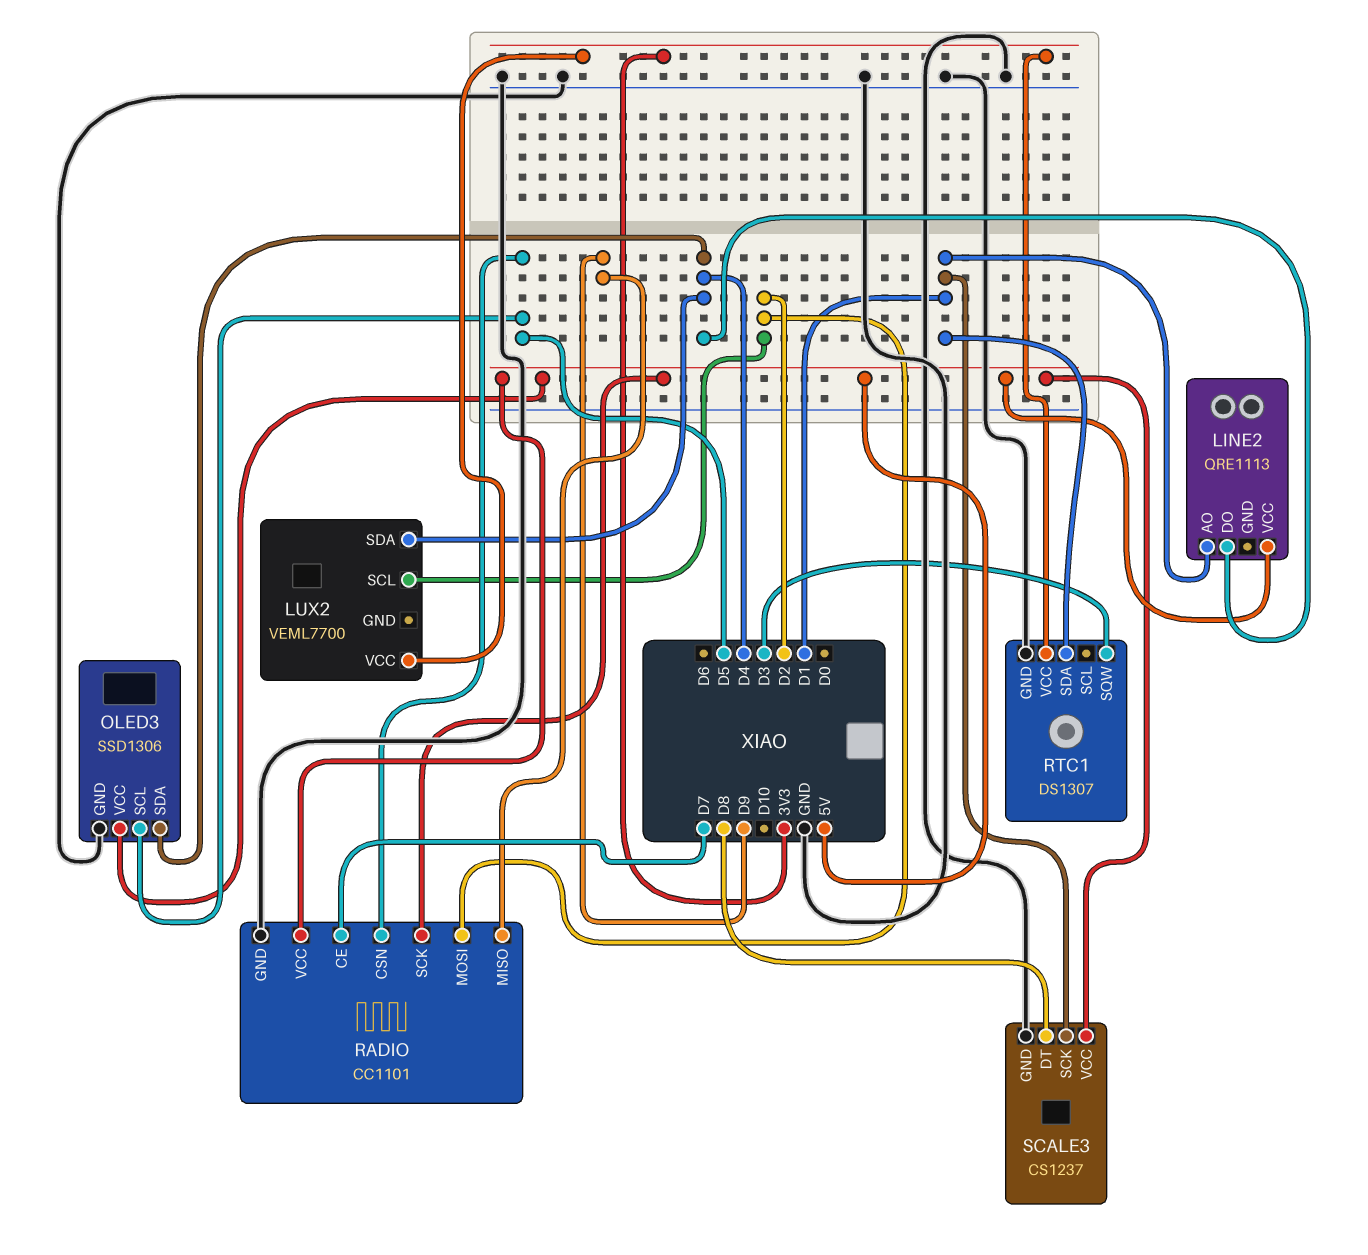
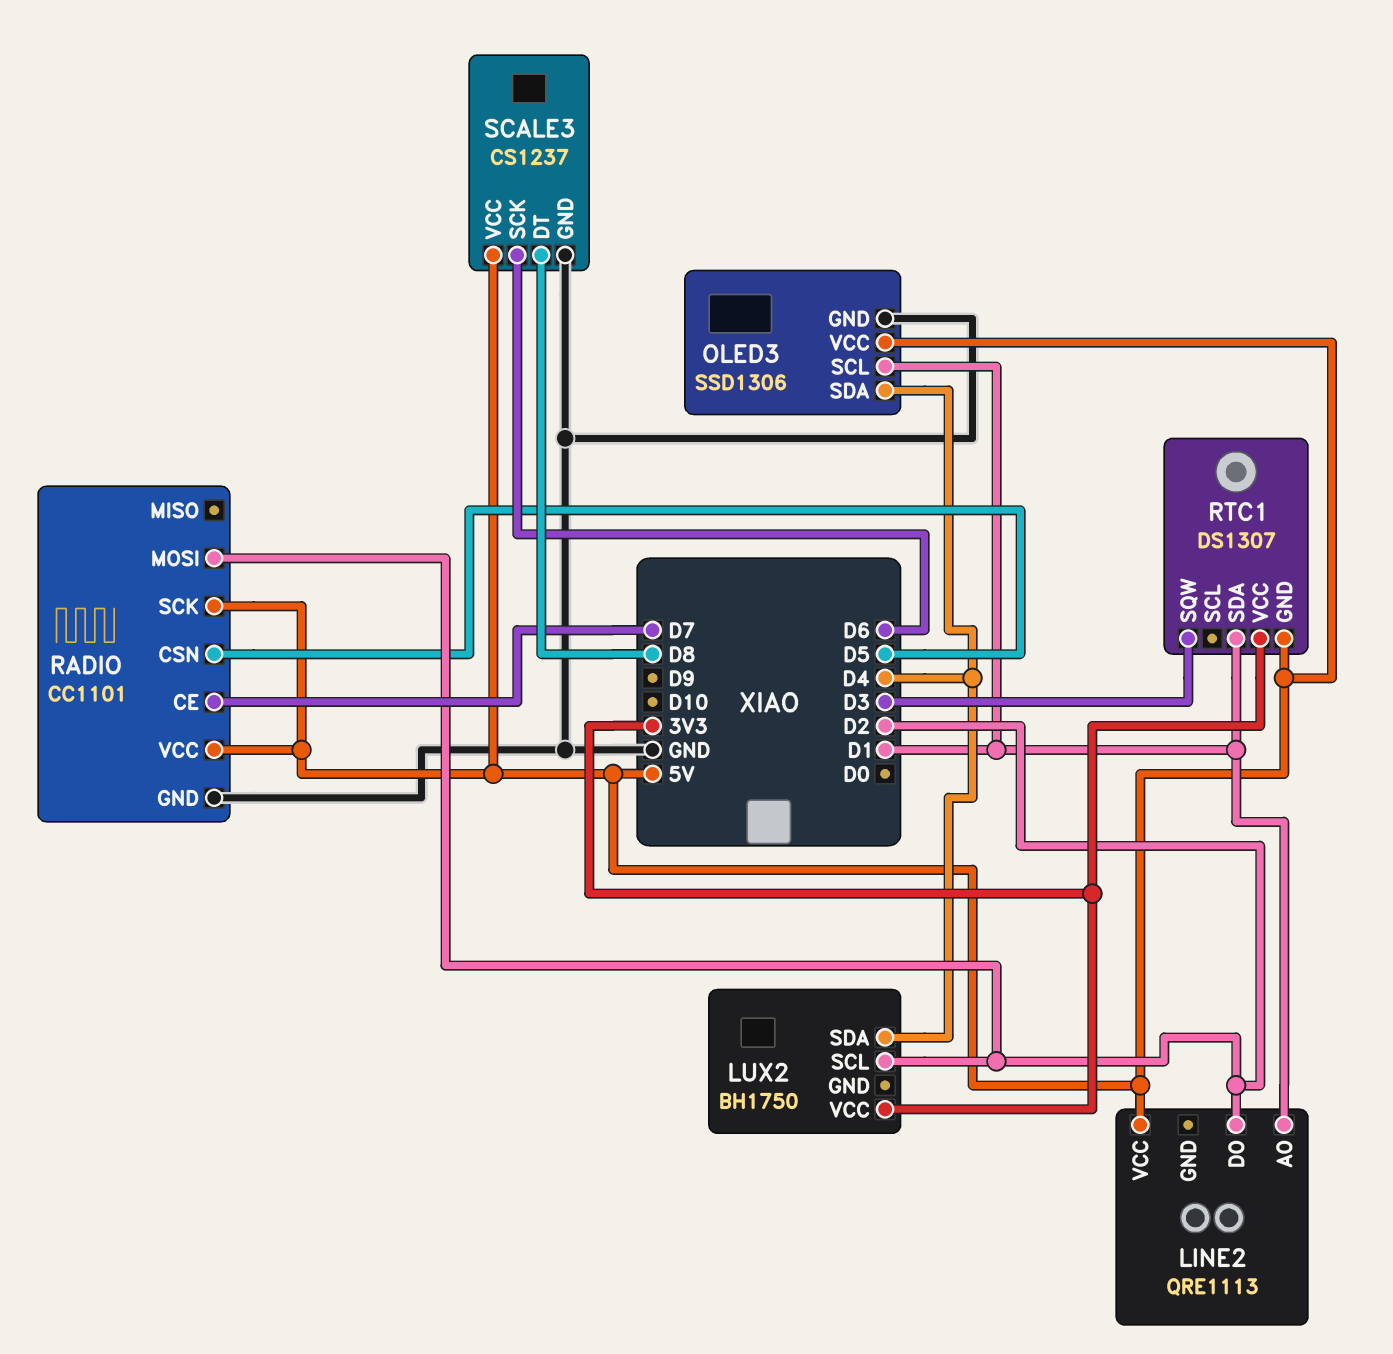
LINE2 pin DO: D4 -> D2
LUX2: VEML7700 -> BH1750
OLED3 pin SCL: D5 -> D1
RADIO pin MISO: D9 -> none
RTC1 pin GND: GND -> 5V
SCALE3 pin SCK: D1 -> D6

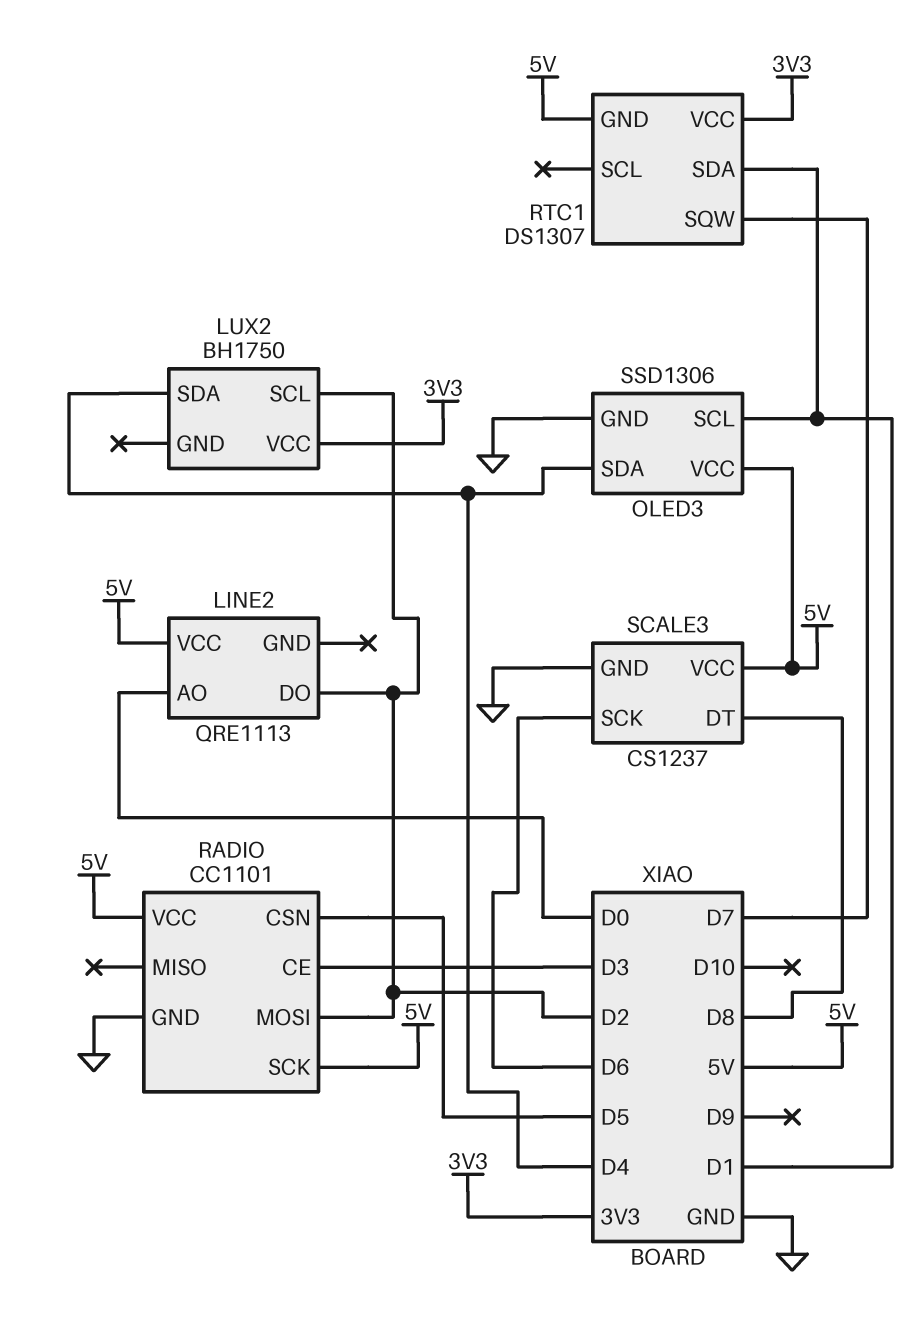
LINE2 pin AO: D1 -> D0
RADIO pin CE: D7 -> D3
RTC1 pin SQW: D3 -> D7

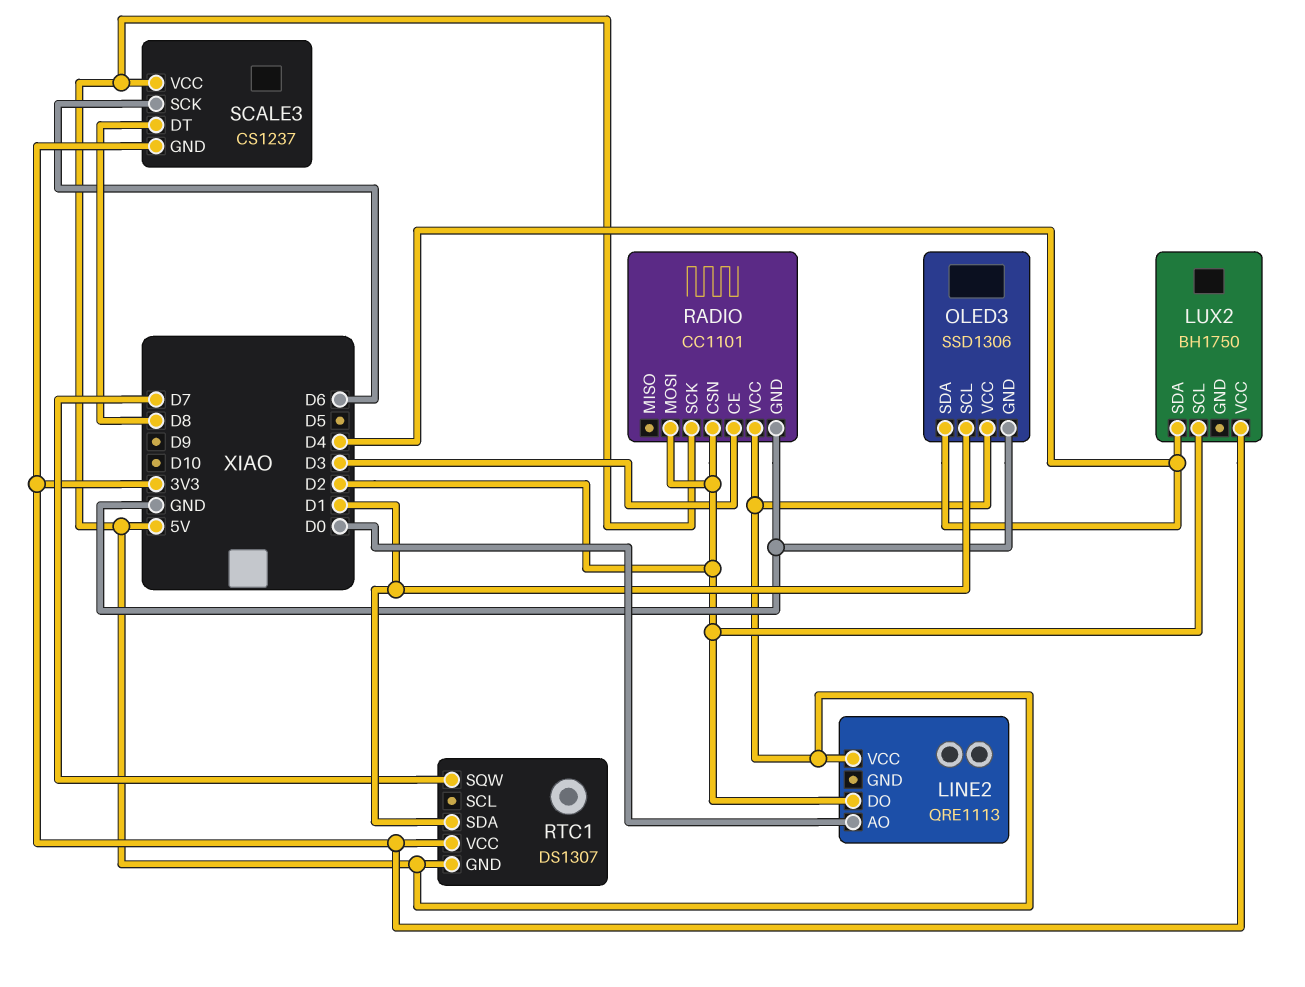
RADIO pin CSN: D5 -> D2
SCALE3 pin GND: GND -> 3V3

